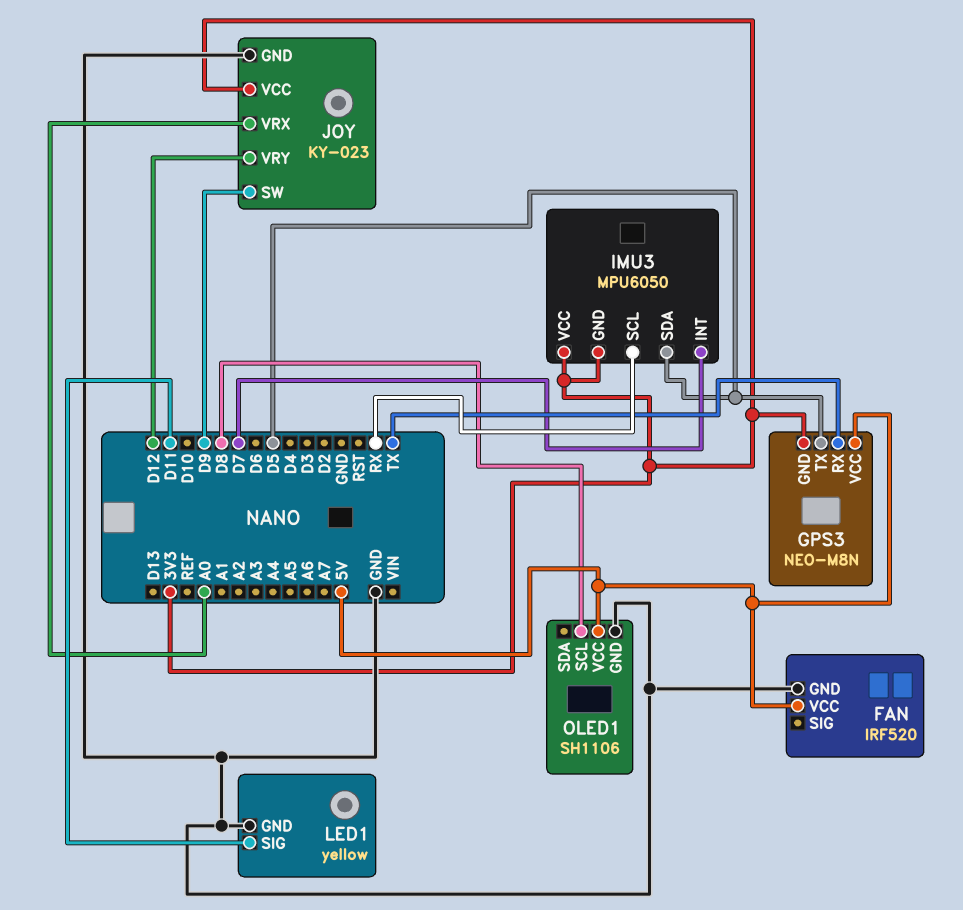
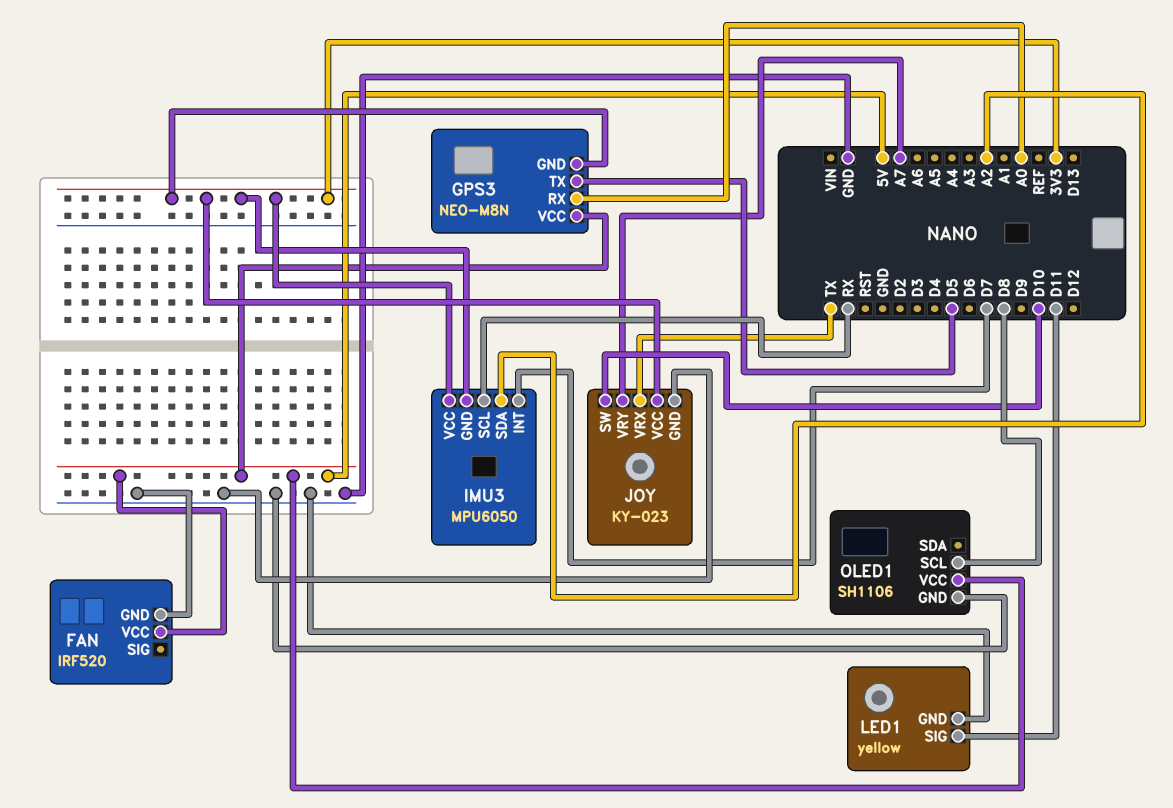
GPS3 pin RX: TX -> A0
IMU3 pin SDA: D5 -> A2
JOY pin SW: D9 -> D10
JOY pin VRX: A0 -> TX
JOY pin VRY: D12 -> A7

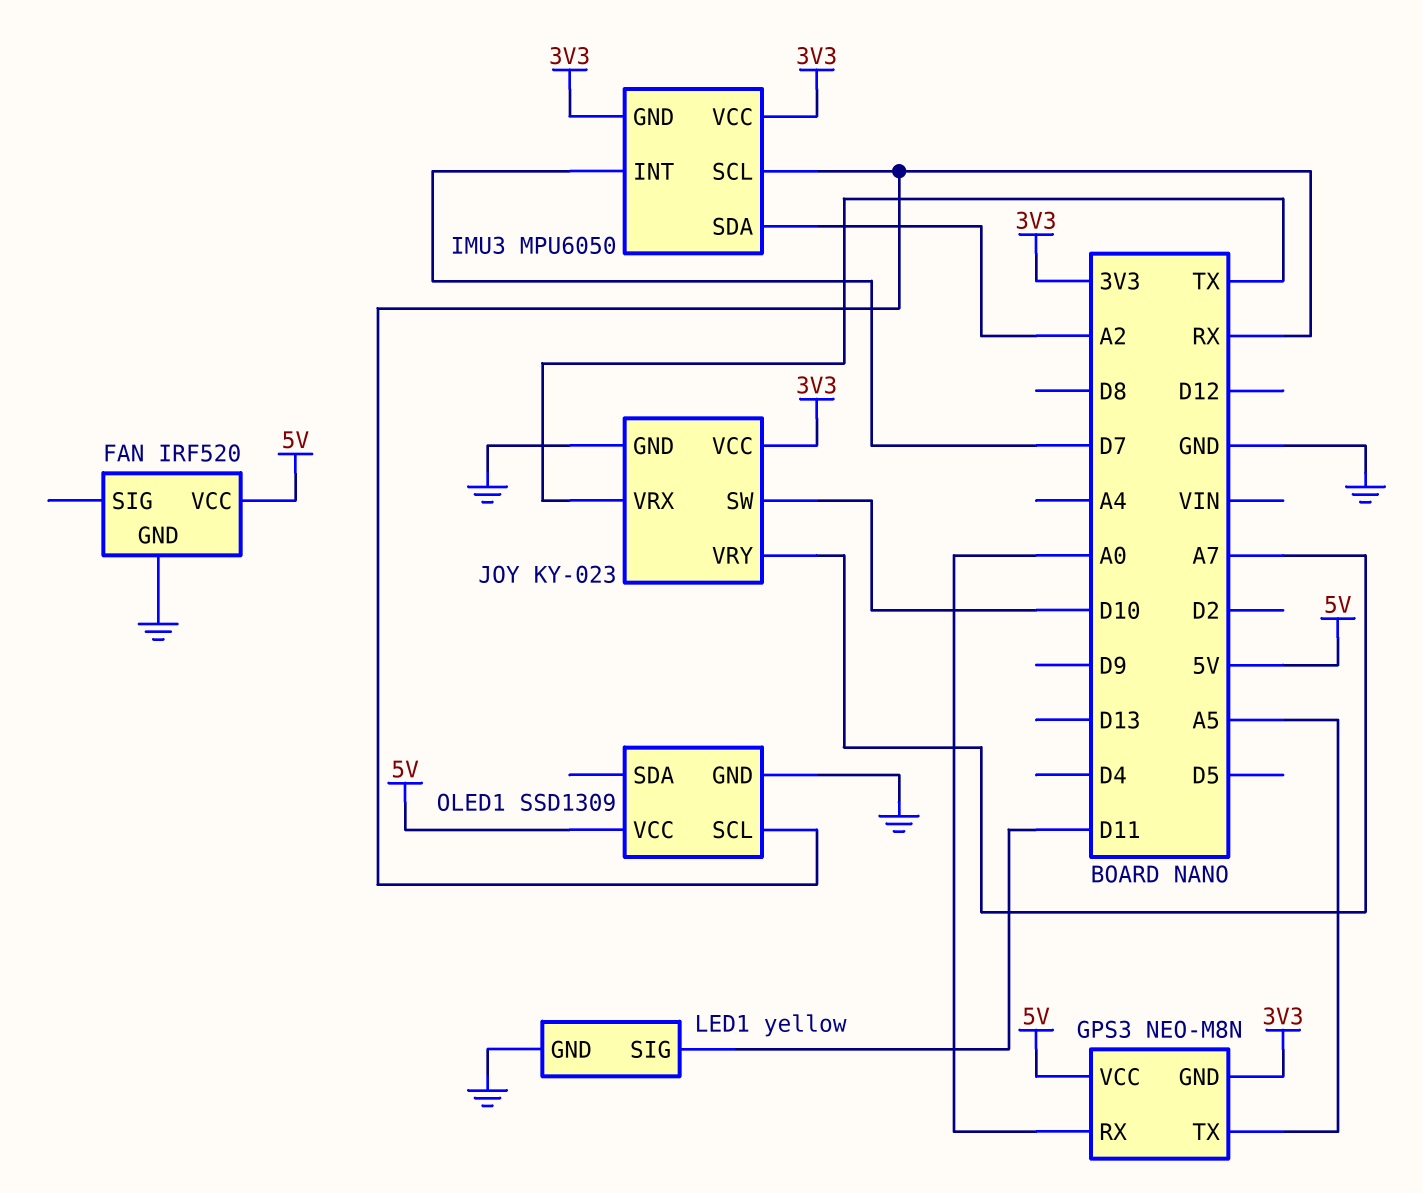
GPS3 pin TX: D5 -> A5
OLED1: SH1106 -> SSD1309
OLED1 pin SCL: D8 -> RX

